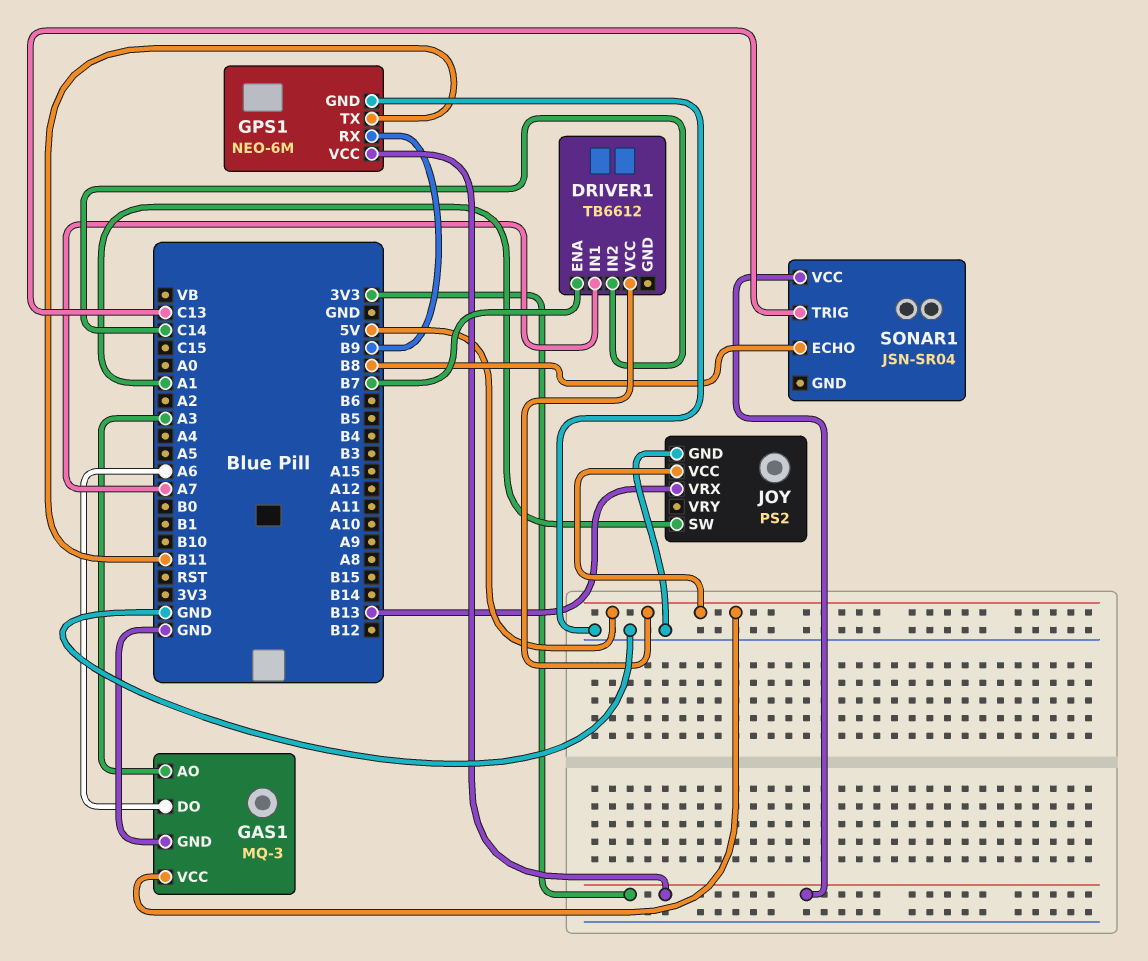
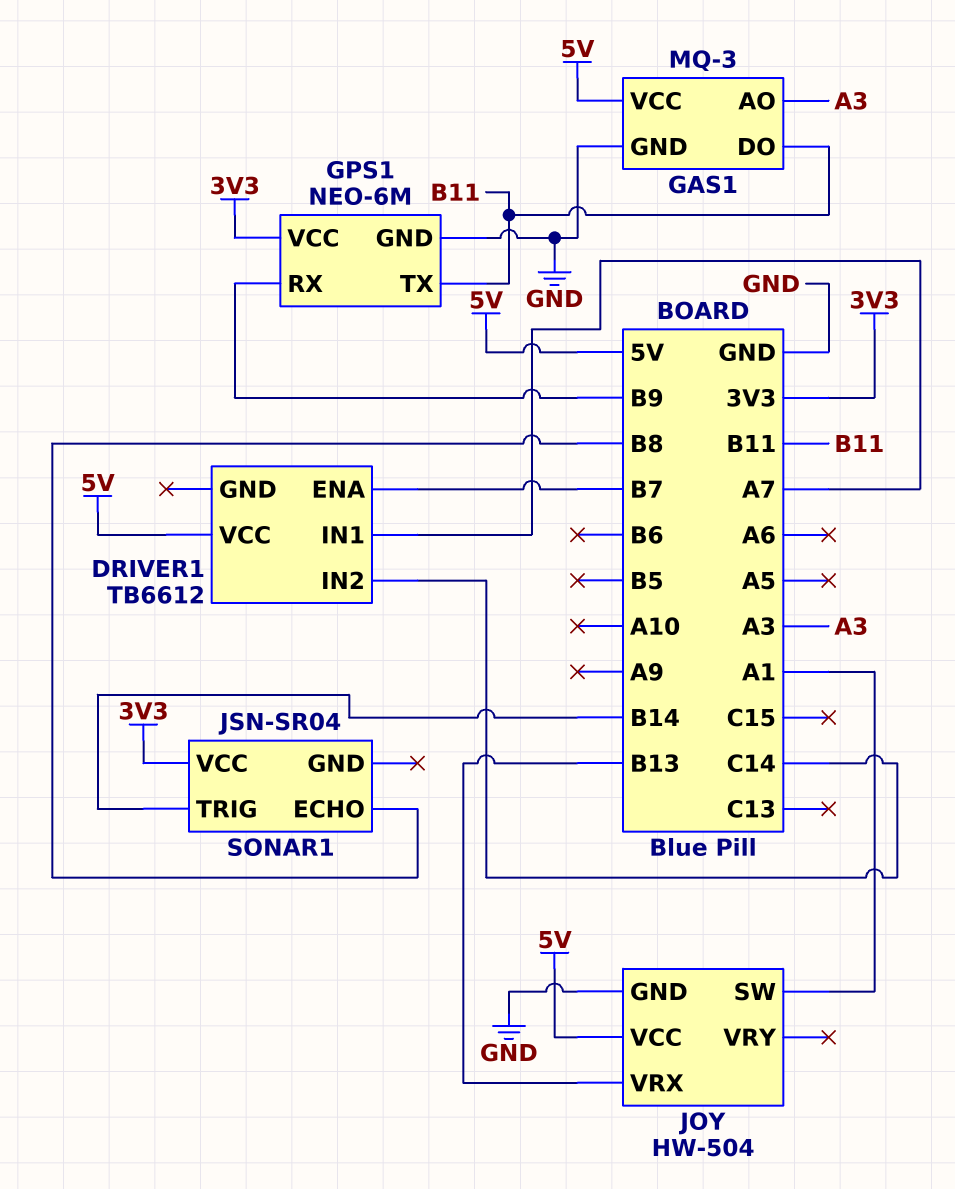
GAS1 pin DO: A6 -> B11
JOY: PS2 -> HW-504
SONAR1 pin TRIG: C13 -> B14

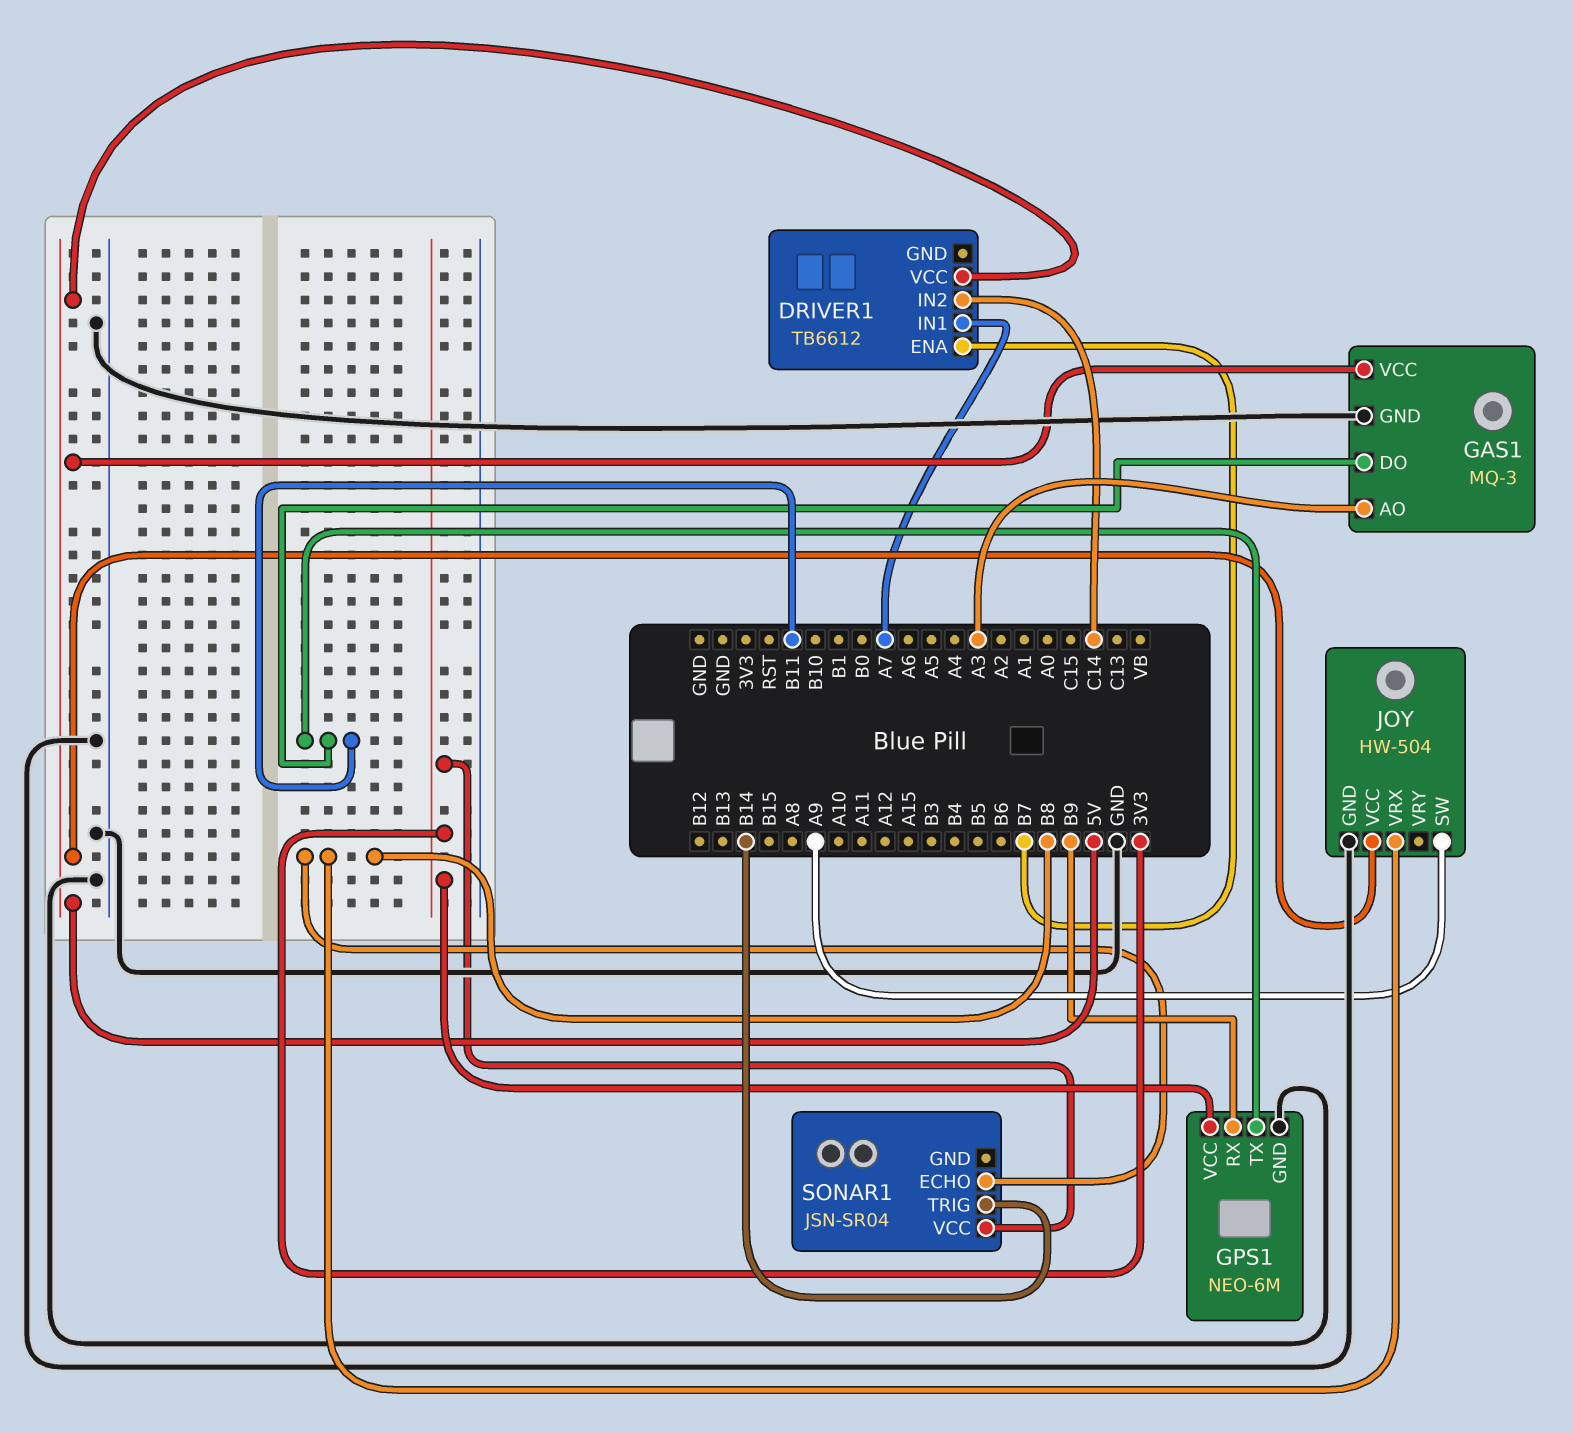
JOY pin SW: A1 -> A9
JOY pin VRX: B13 -> B8

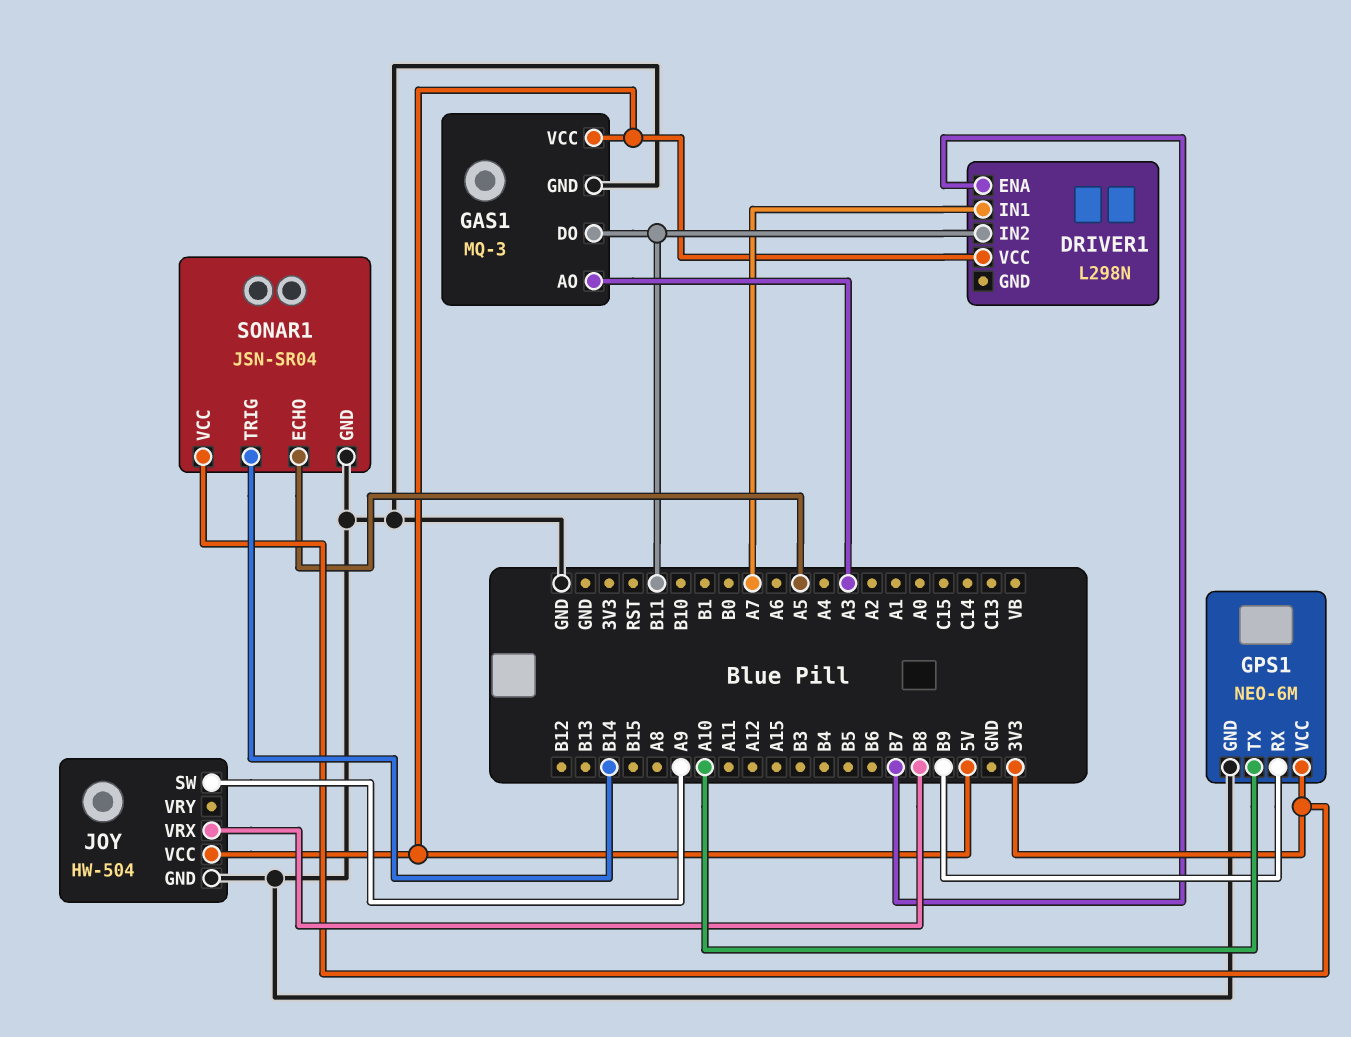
DRIVER1: TB6612 -> L298N
DRIVER1 pin IN2: C14 -> B11
GPS1 pin TX: B11 -> A10
SONAR1 pin ECHO: B8 -> A5
SONAR1 pin GND: none -> GND

